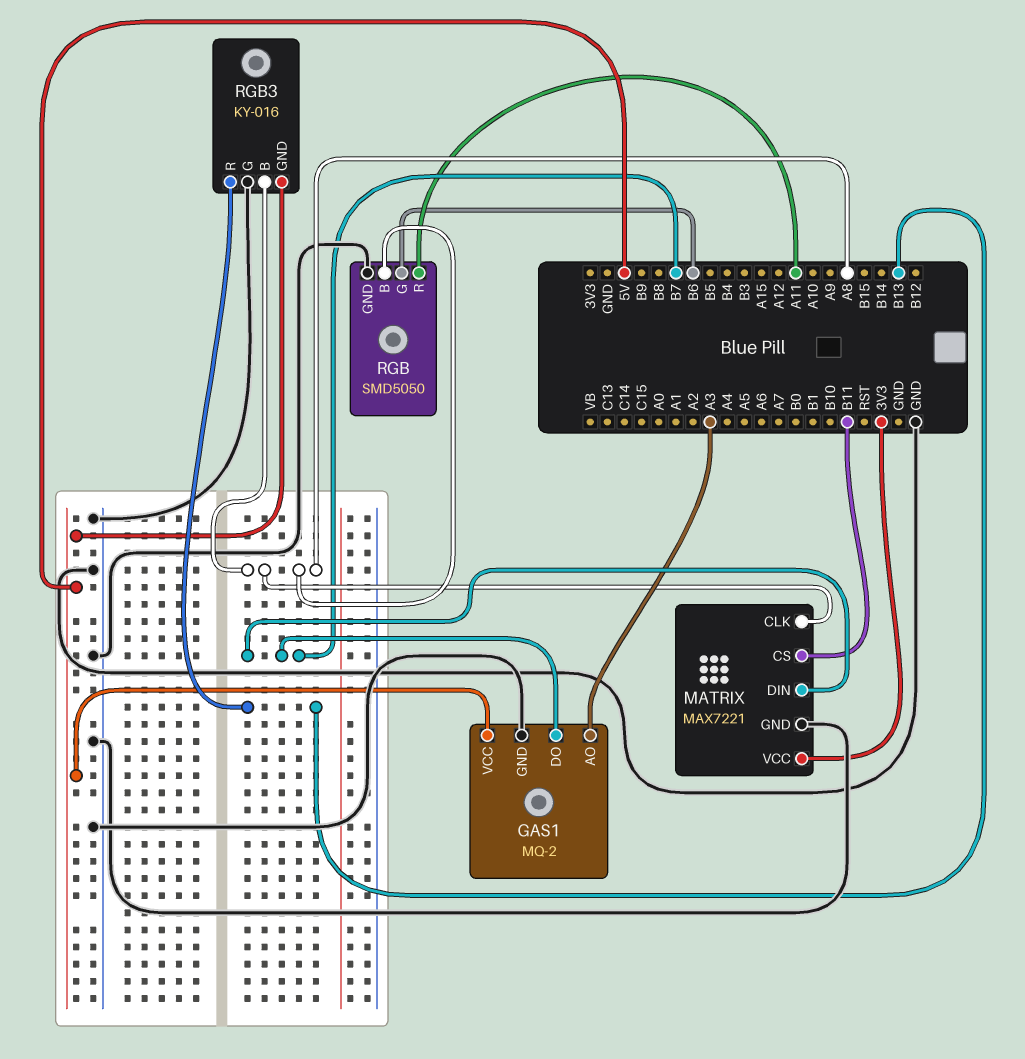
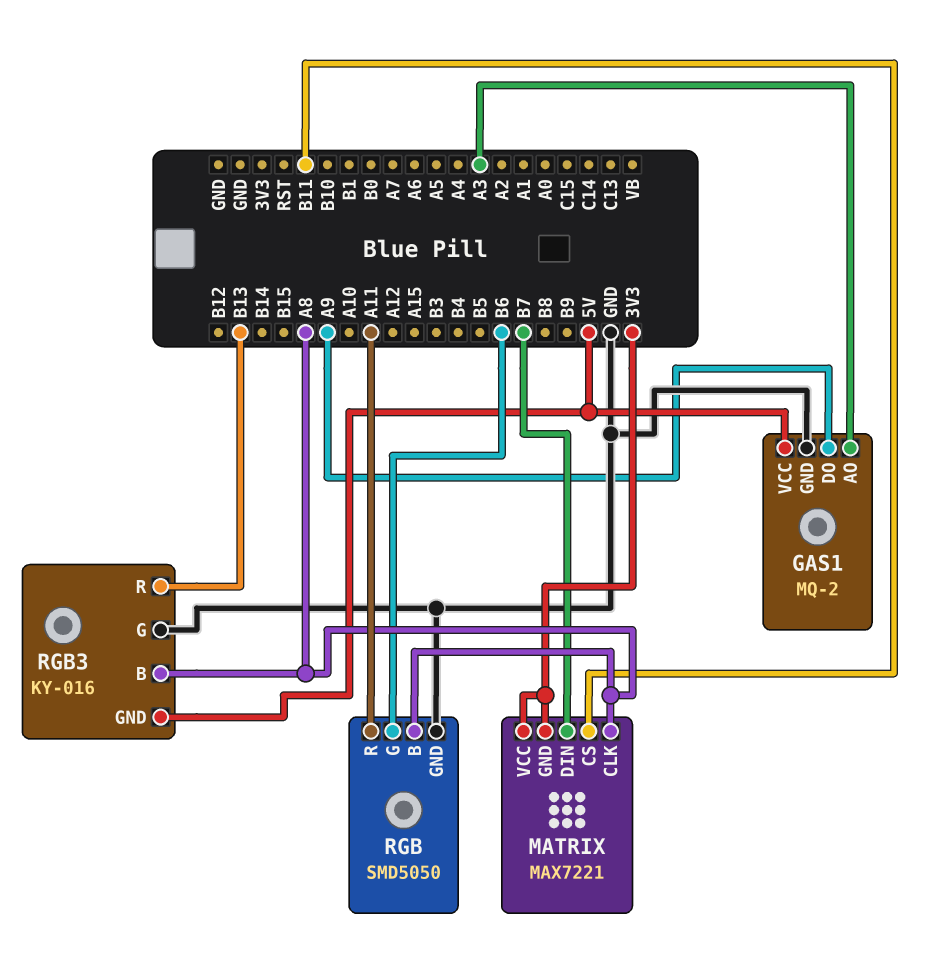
GAS1 pin DO: B7 -> A9
MATRIX pin GND: GND -> 3V3

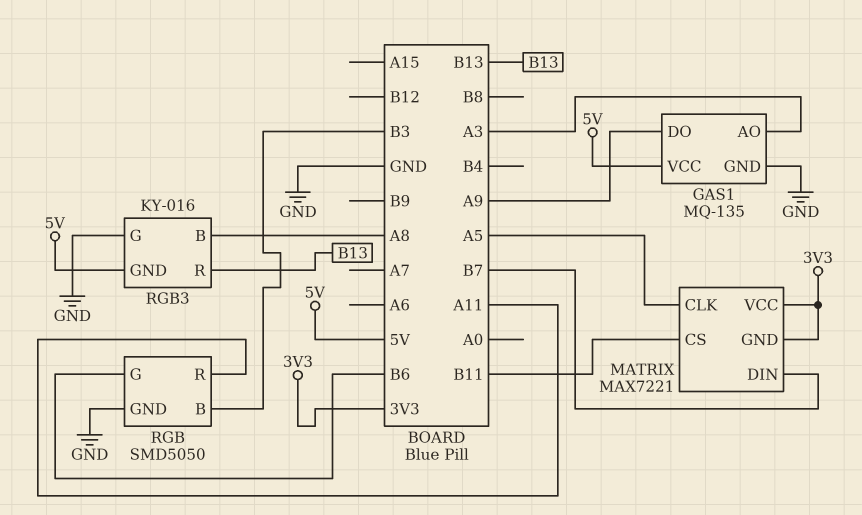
GAS1: MQ-2 -> MQ-135
MATRIX pin CLK: A8 -> A5
RGB pin B: A8 -> B3

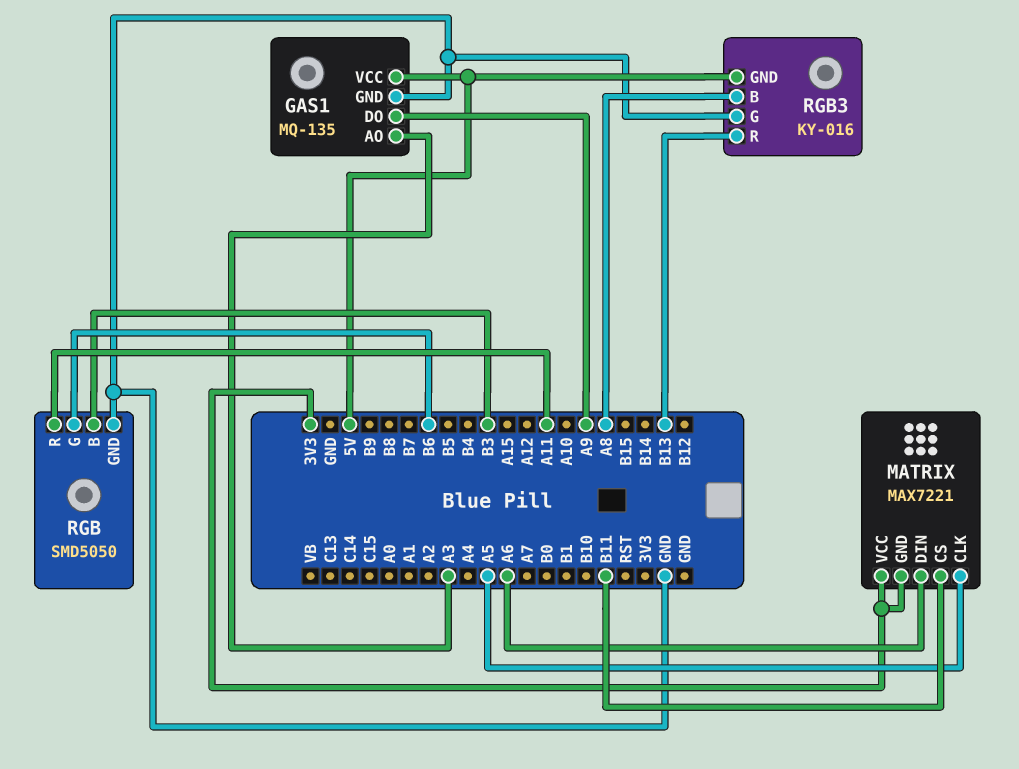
MATRIX pin DIN: B7 -> A6

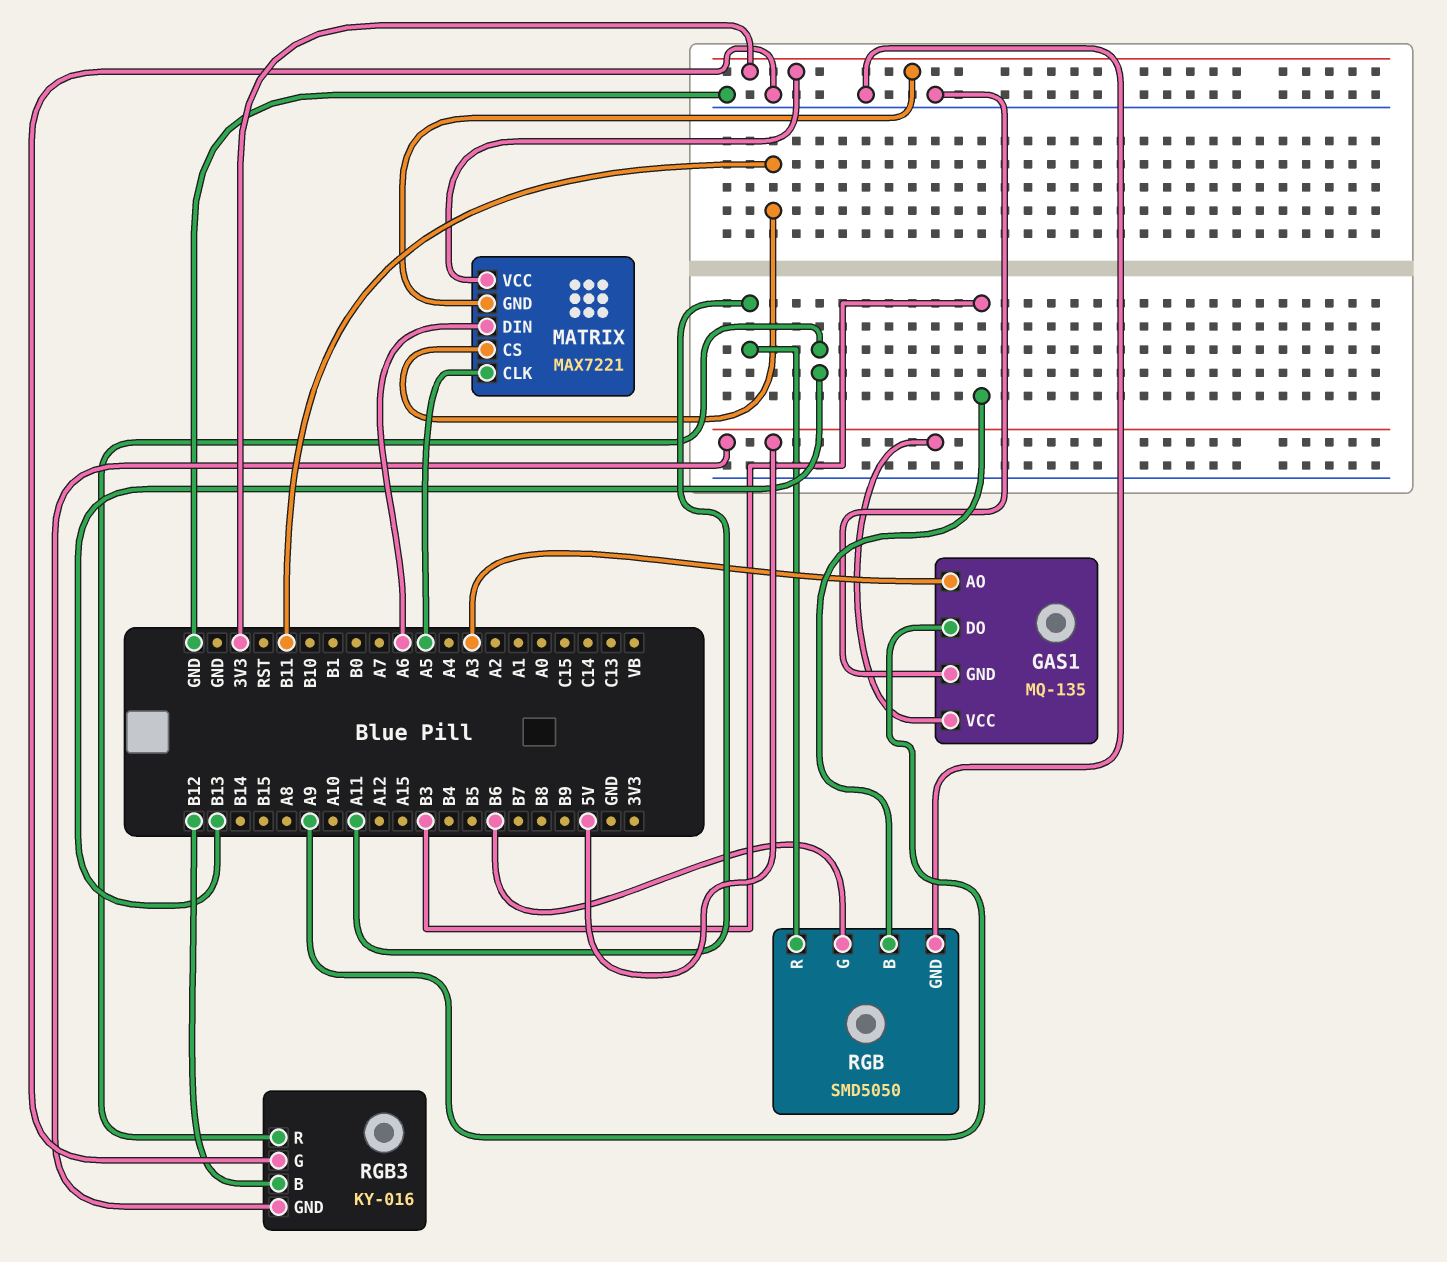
RGB3 pin B: A8 -> B12

